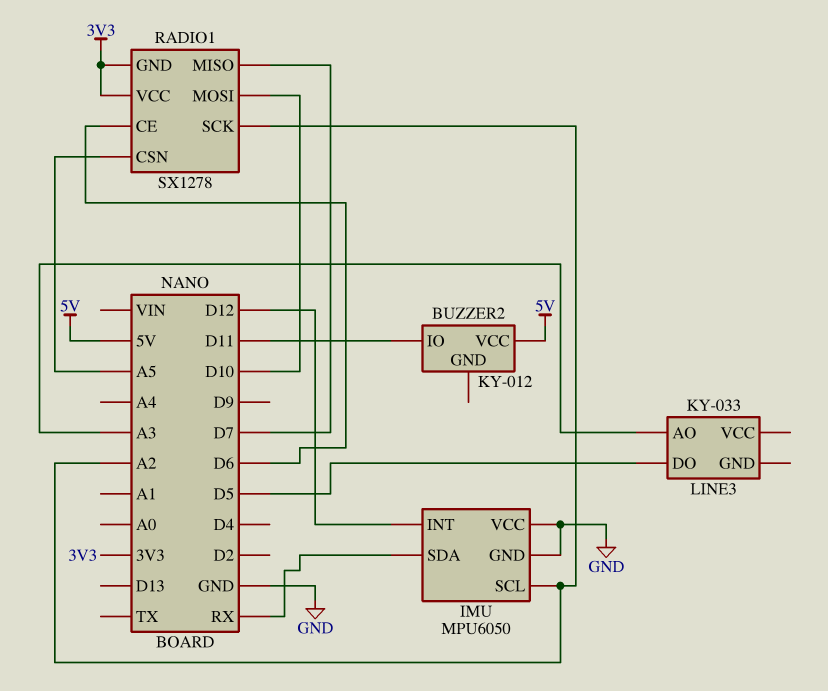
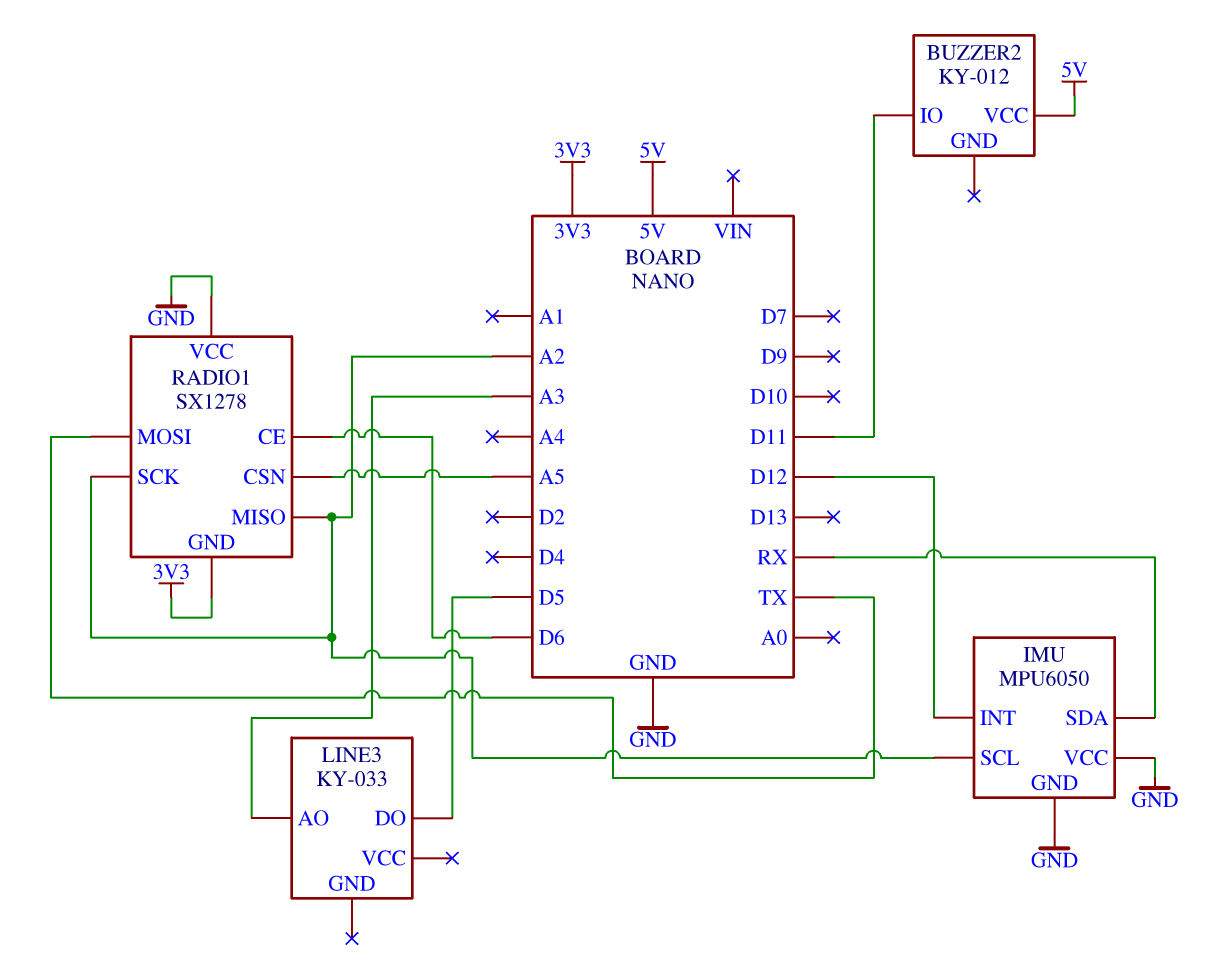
RADIO1 pin MISO: D7 -> A2
RADIO1 pin MOSI: D10 -> TX
RADIO1 pin VCC: 3V3 -> GND

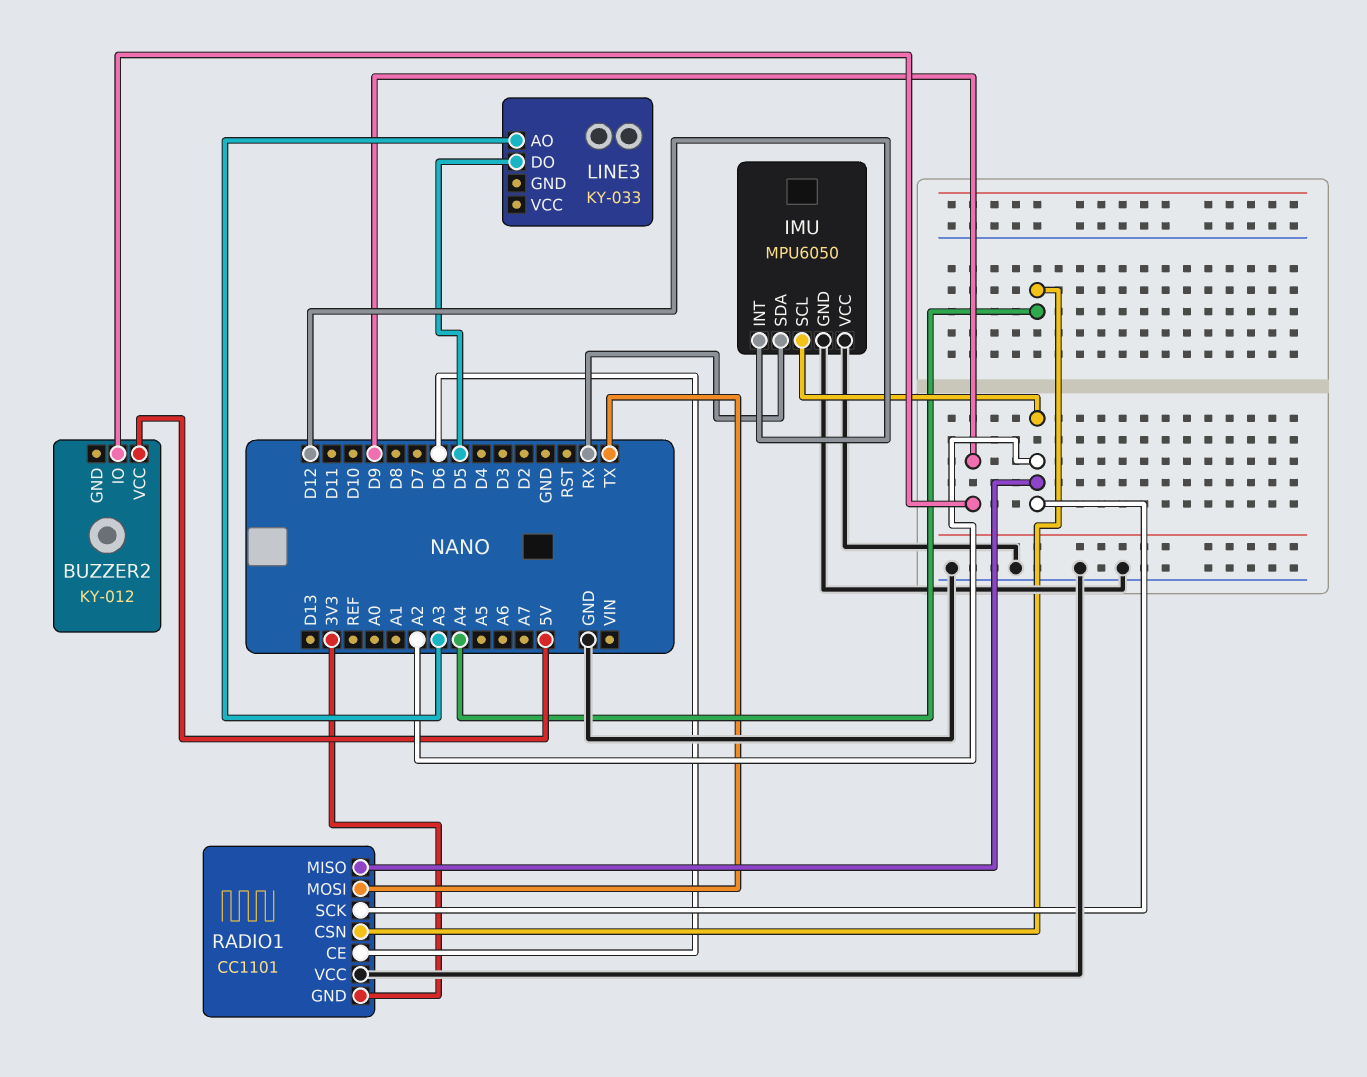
BUZZER2 pin IO: D11 -> D9
RADIO1: SX1278 -> CC1101
RADIO1 pin CSN: A5 -> A4

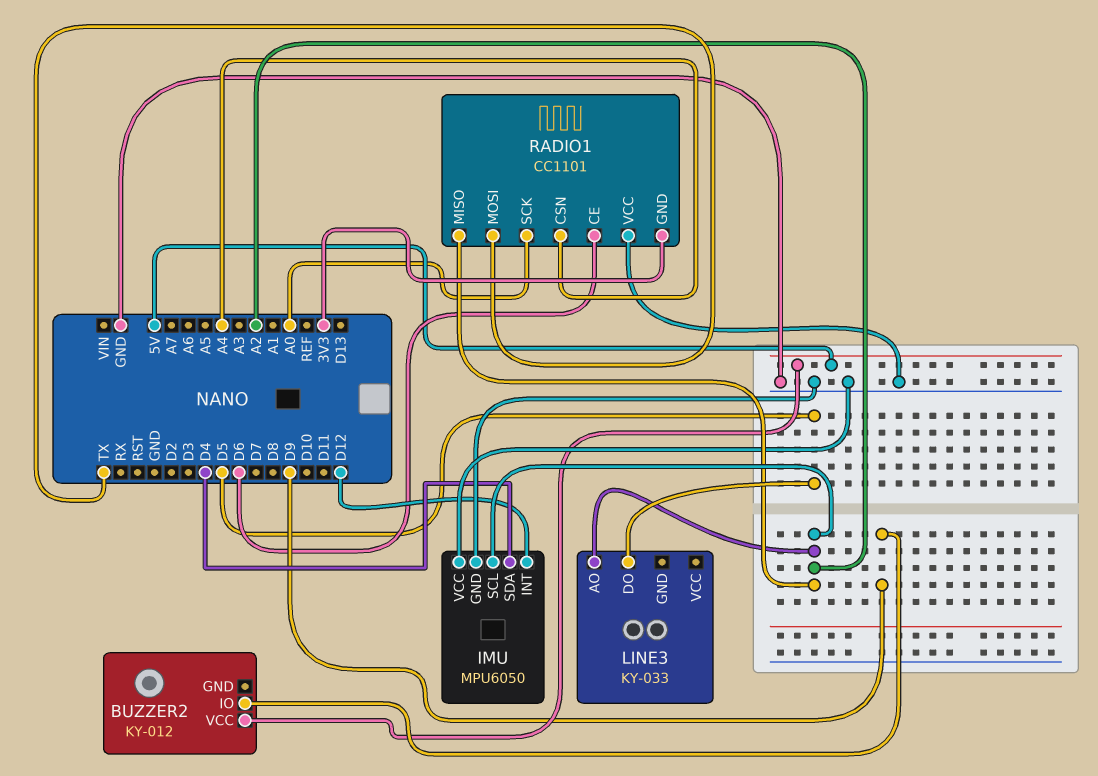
IMU pin SDA: RX -> D4
LINE3 pin AO: A3 -> A2
RADIO1 pin SCK: A2 -> A0

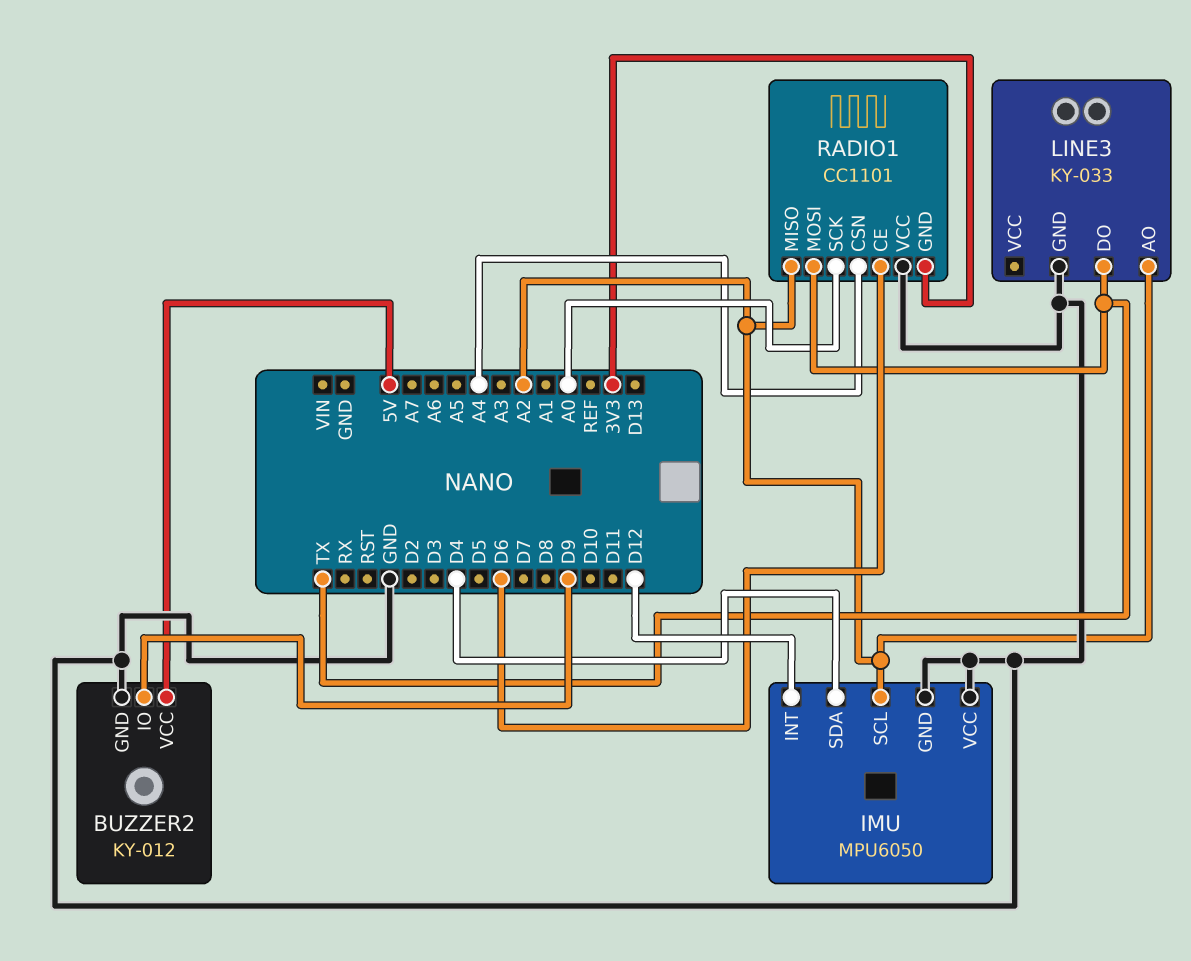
BUZZER2 pin GND: none -> GND
LINE3 pin DO: D5 -> TX
LINE3 pin GND: none -> GND

